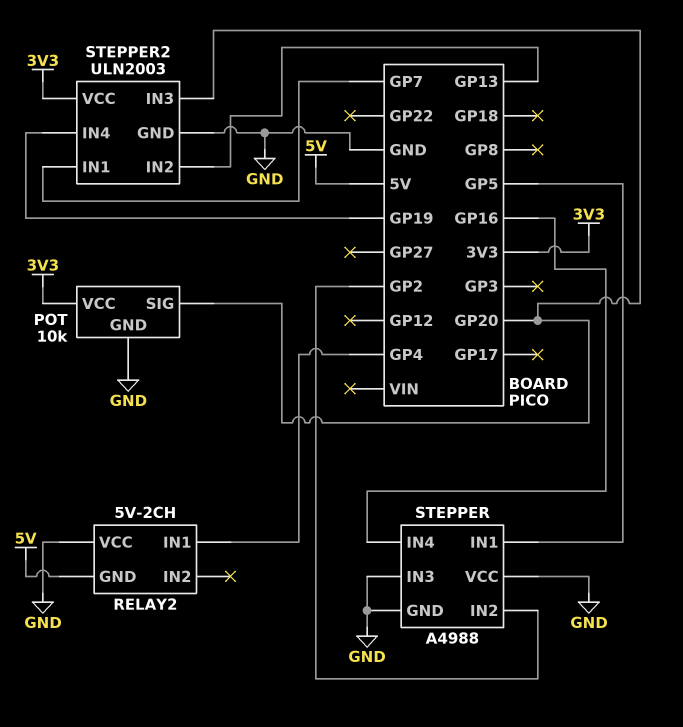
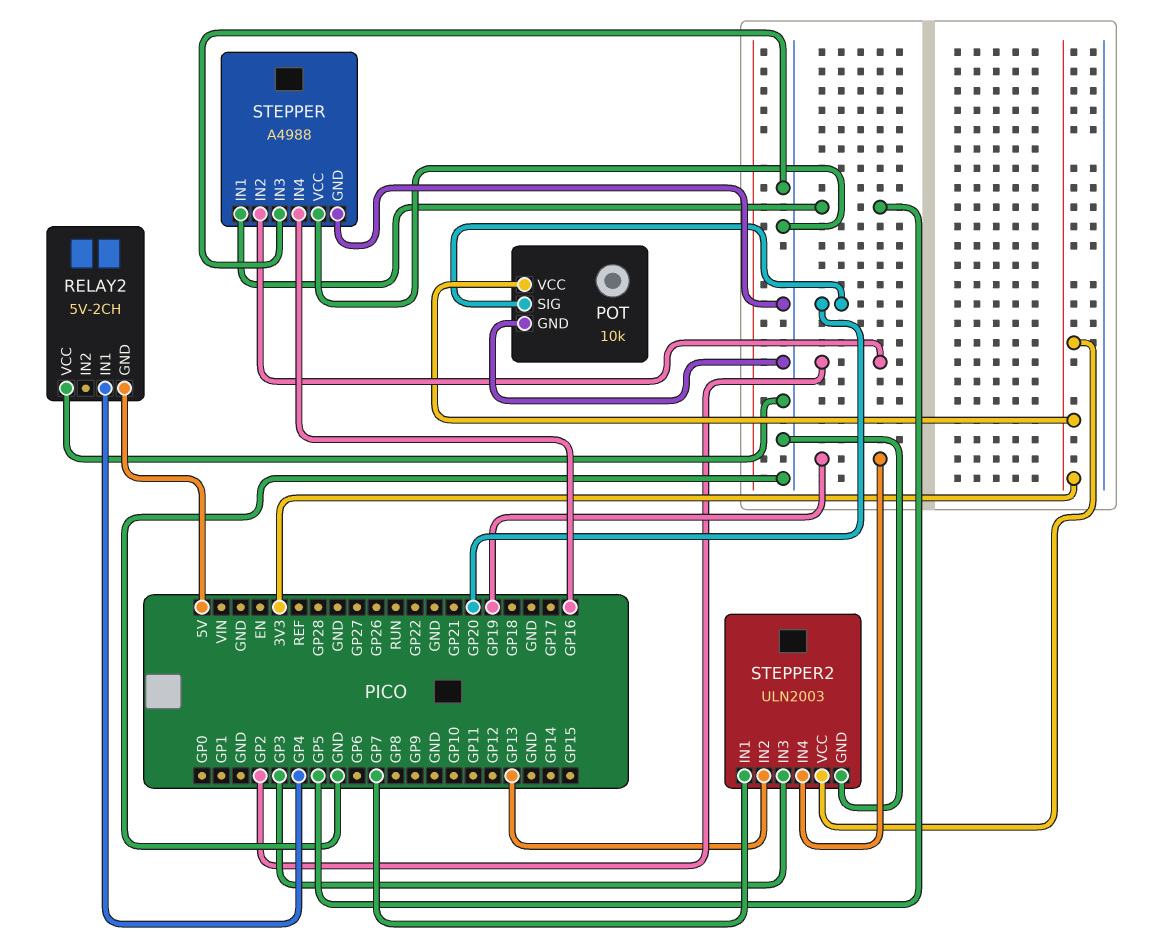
STEPPER2 pin IN3: GP20 -> GP3

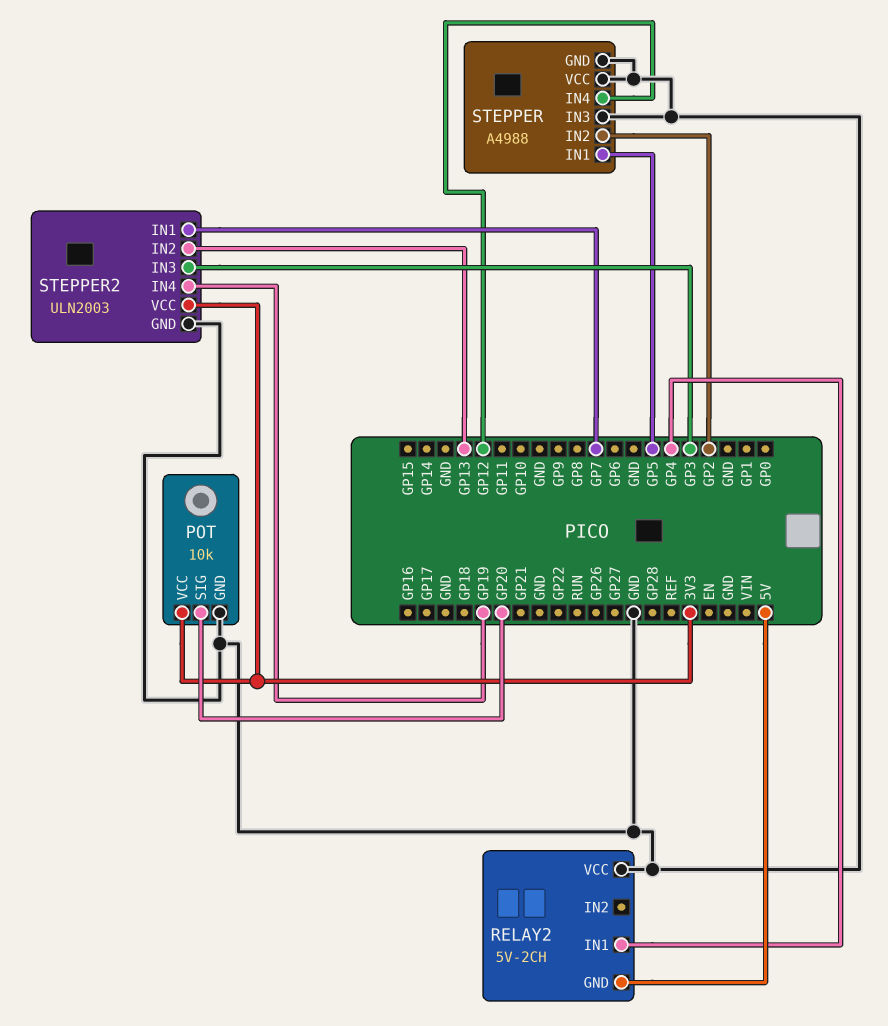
STEPPER pin IN4: GP16 -> GP12

